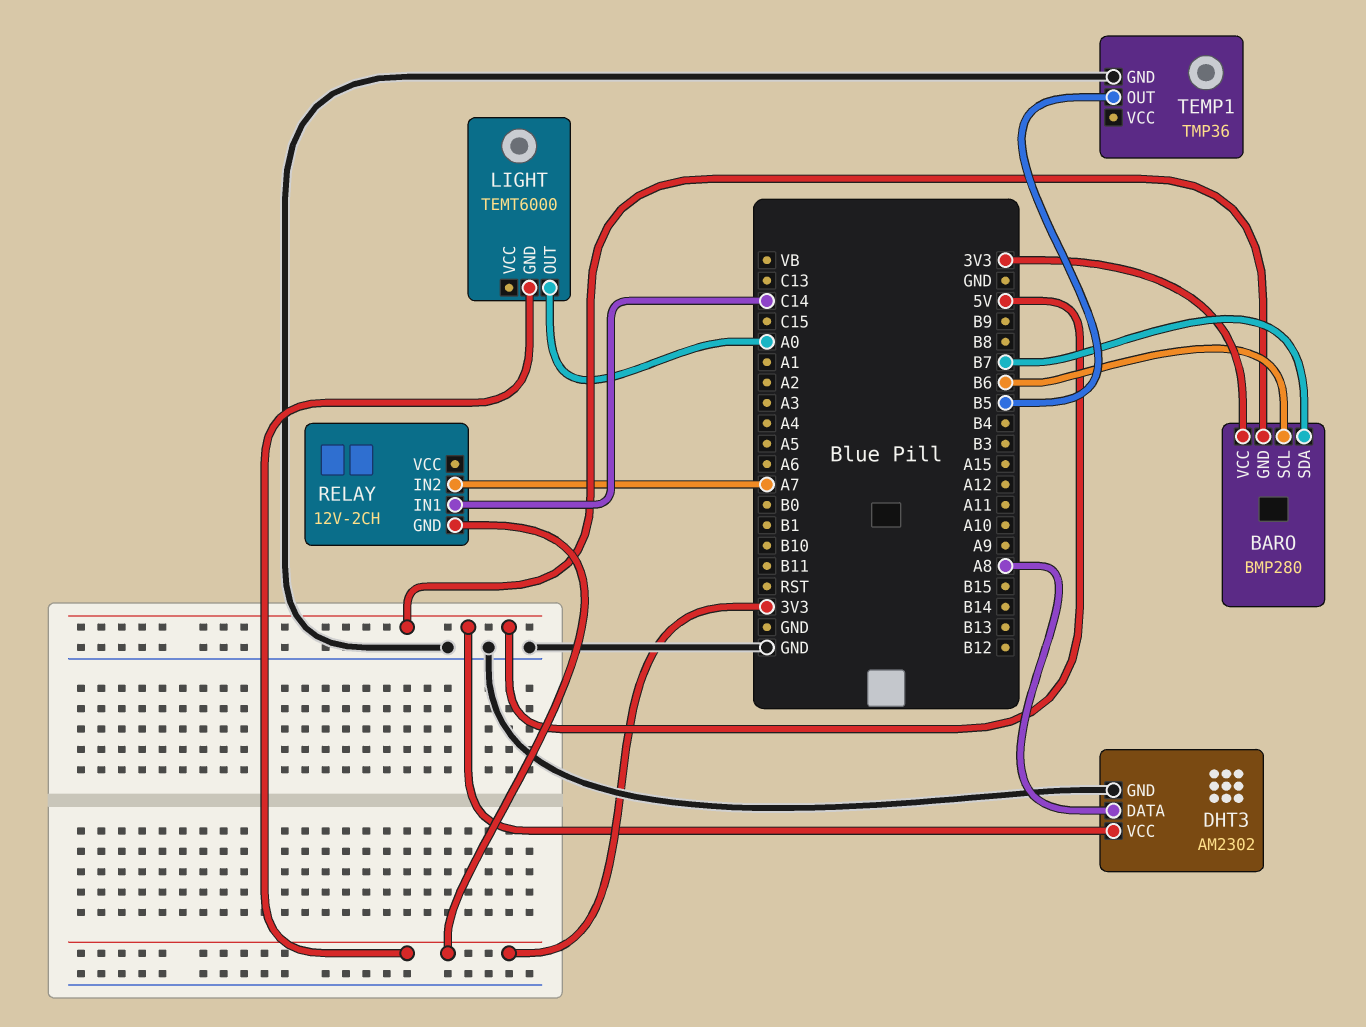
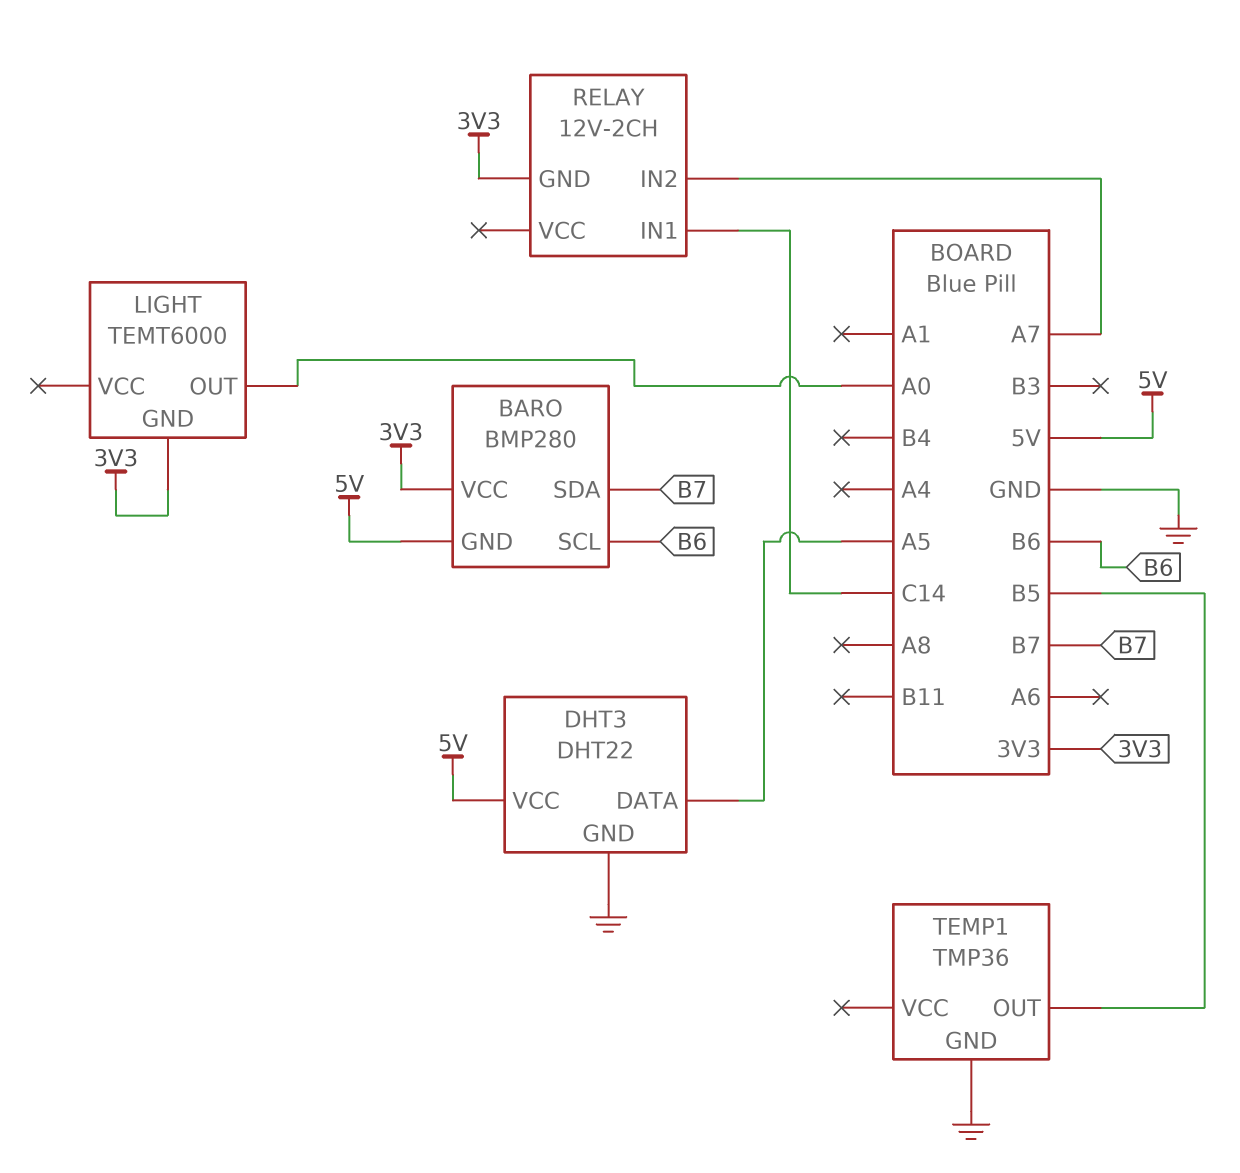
DHT3: AM2302 -> DHT22
DHT3 pin DATA: A8 -> A5

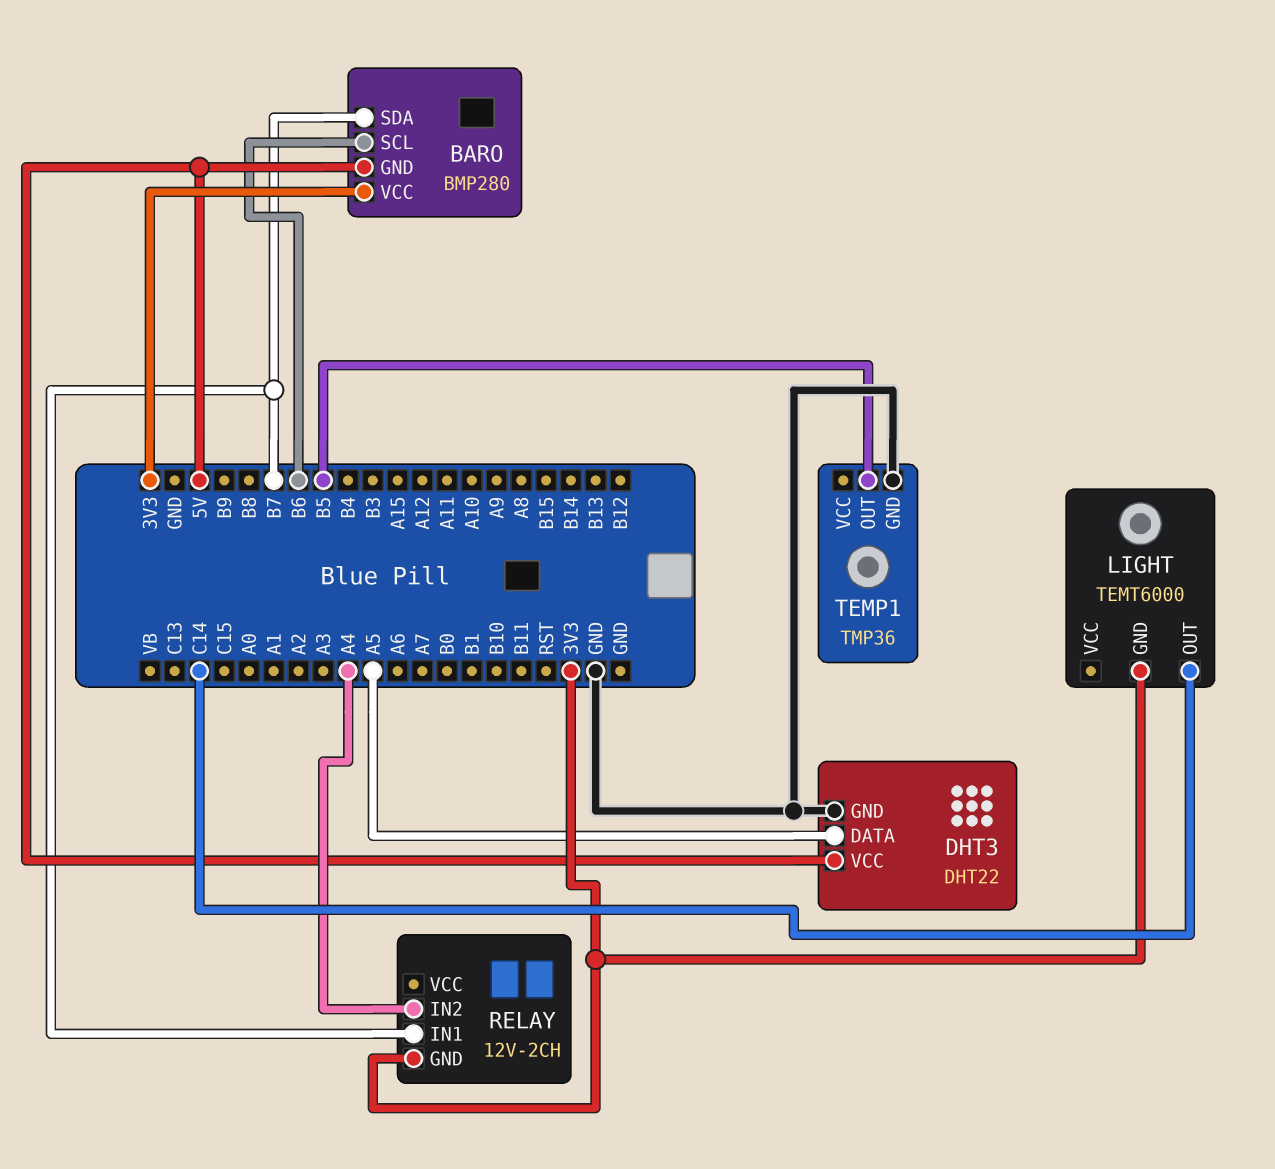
LIGHT pin OUT: A0 -> C14
RELAY pin IN1: C14 -> B7
RELAY pin IN2: A7 -> A4

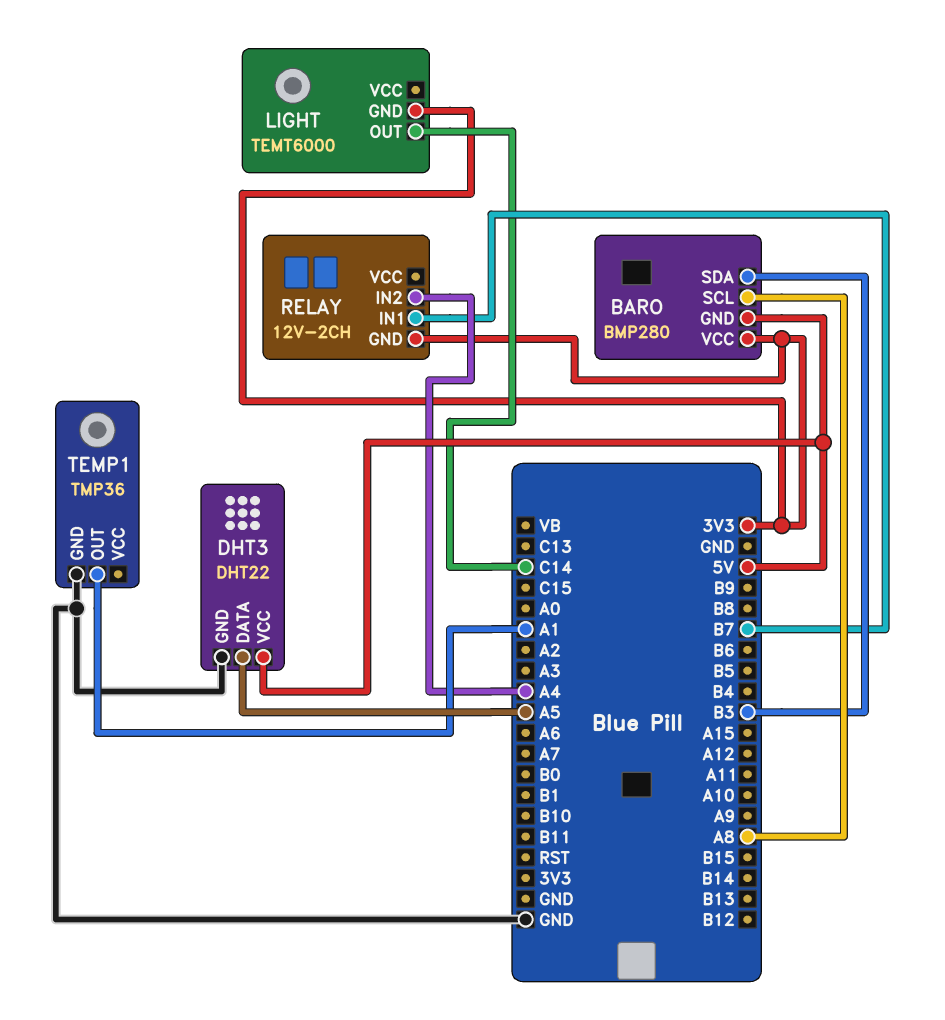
BARO pin SCL: B6 -> A8
BARO pin SDA: B7 -> B3
TEMP1 pin OUT: B5 -> A1

